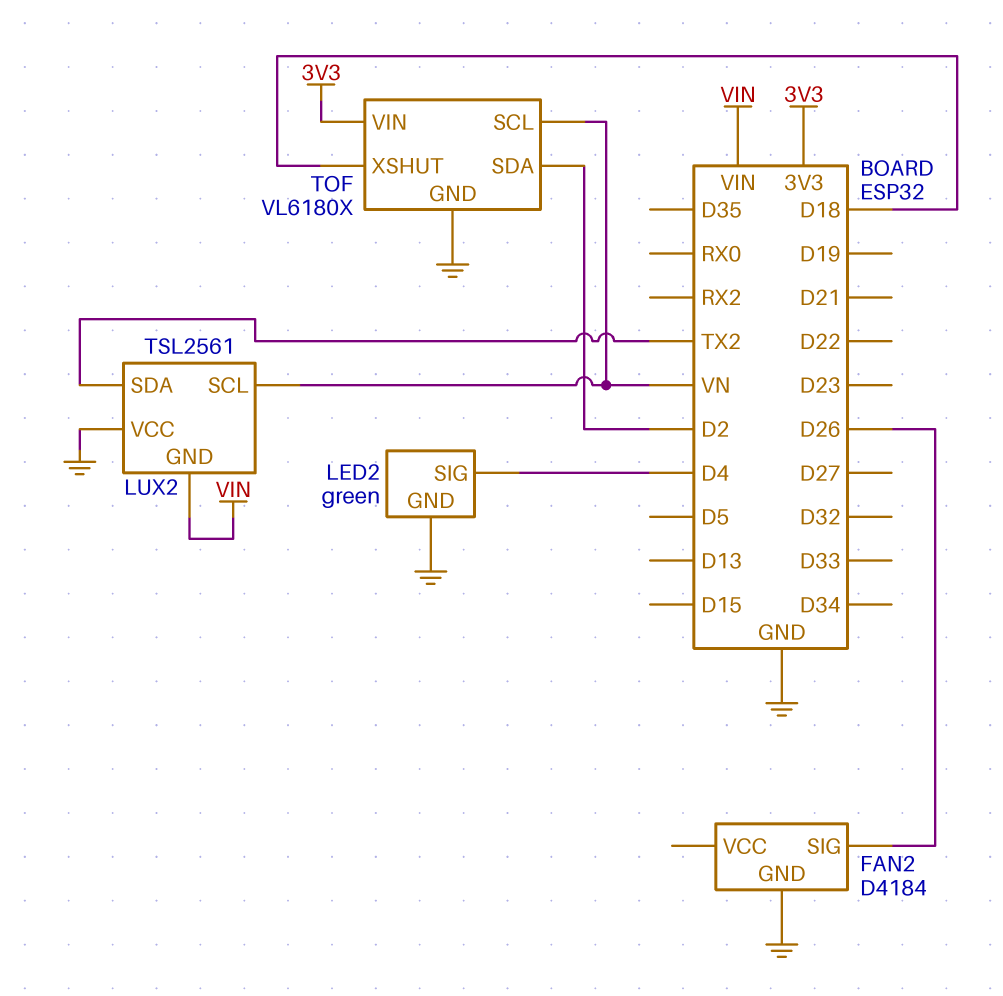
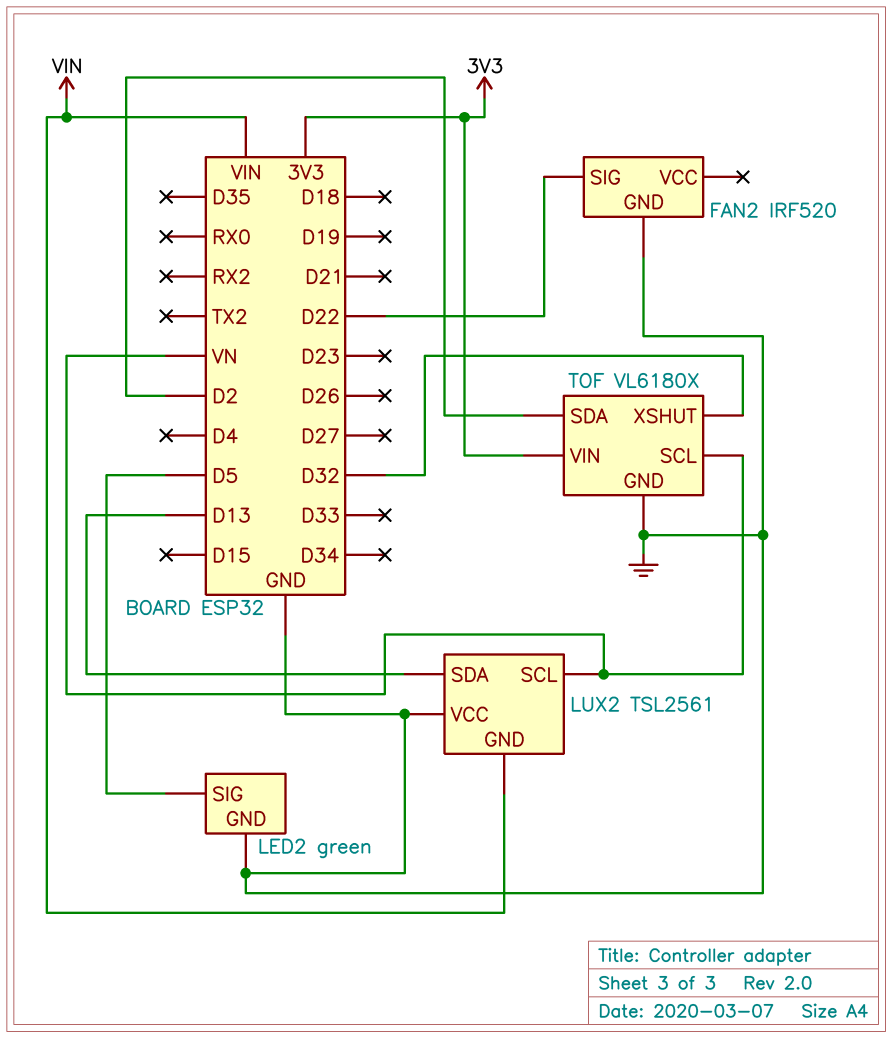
FAN2: D4184 -> IRF520
FAN2 pin SIG: D26 -> D22
LED2 pin SIG: D4 -> D5
LUX2 pin SDA: TX2 -> D13
TOF pin XSHUT: D18 -> D32

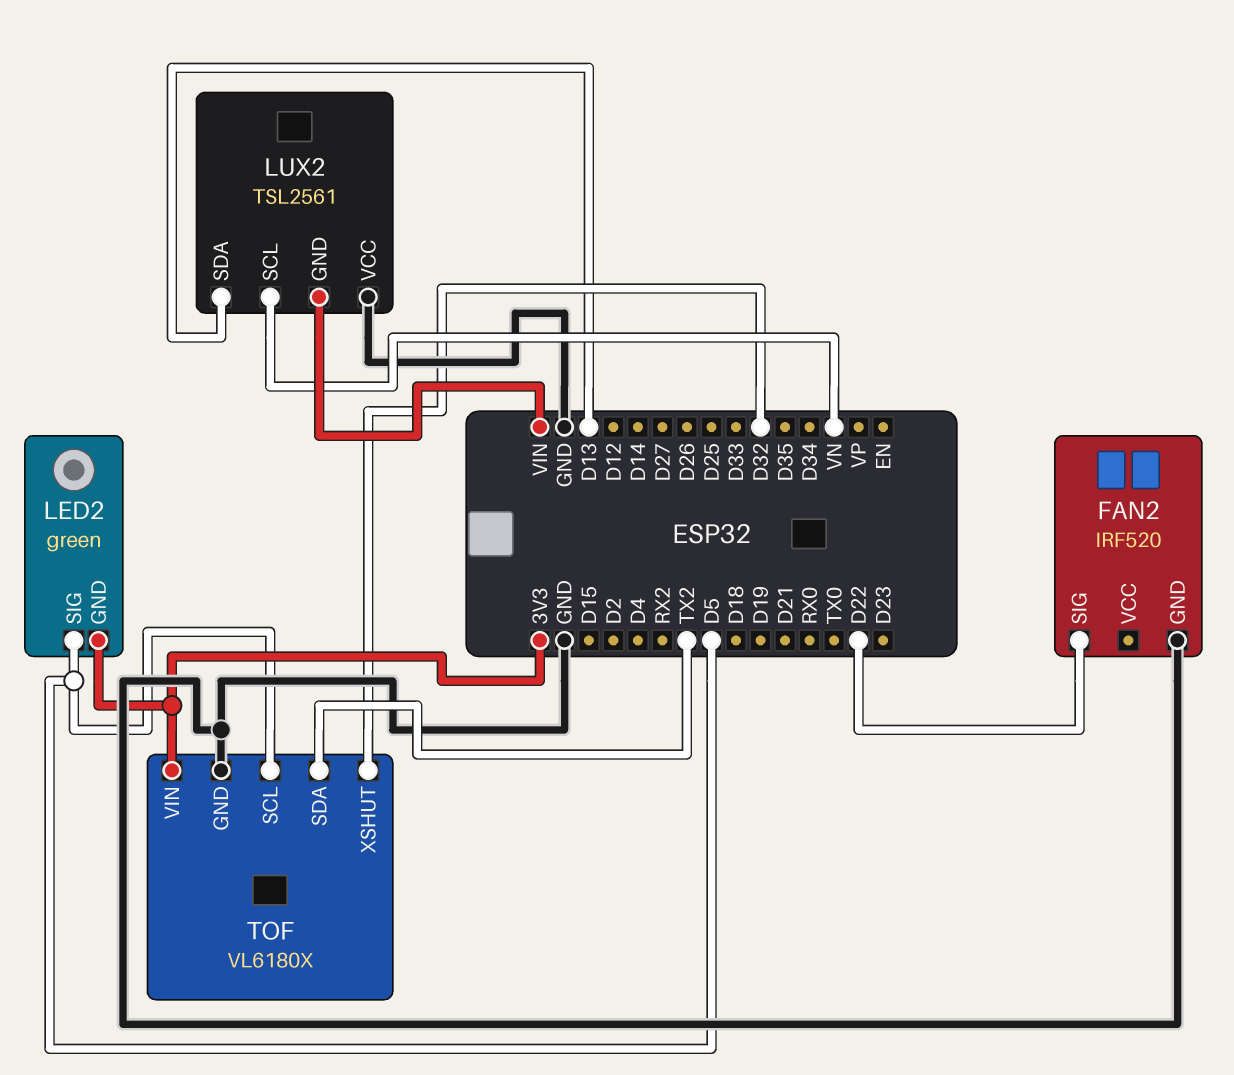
LED2 pin GND: GND -> 3V3
TOF pin SCL: VN -> D5
TOF pin SDA: D2 -> TX2

